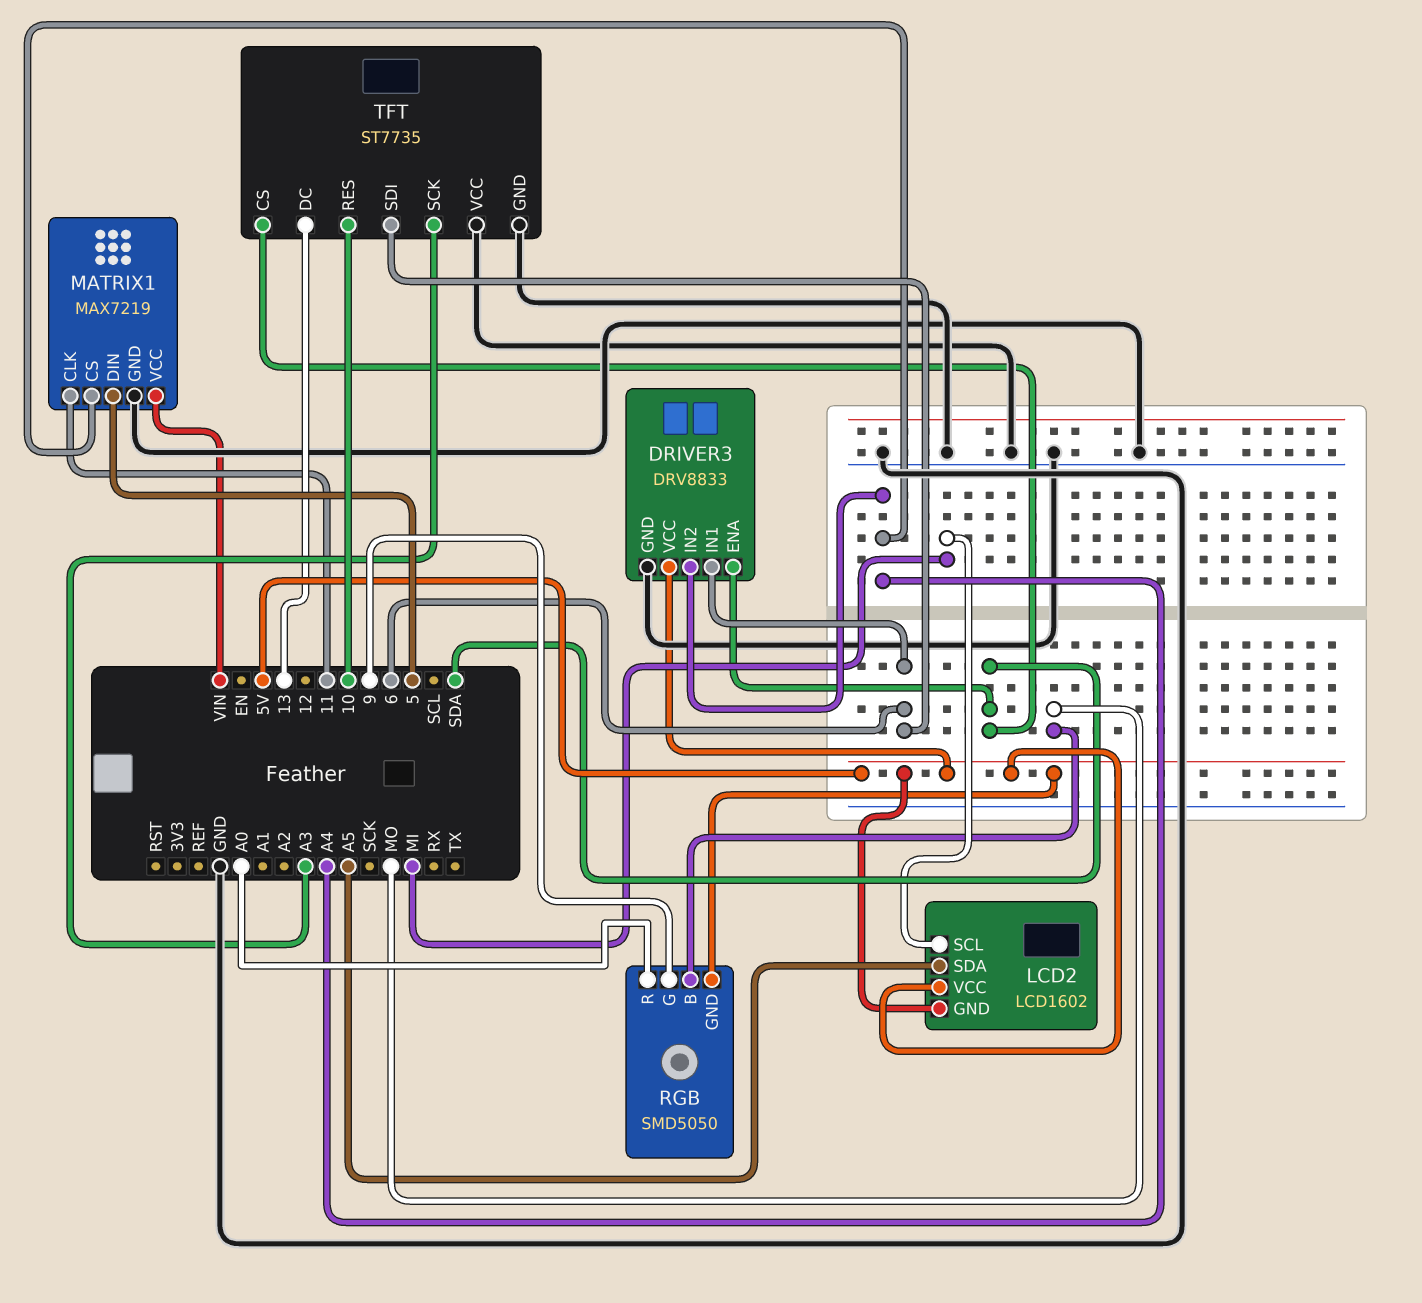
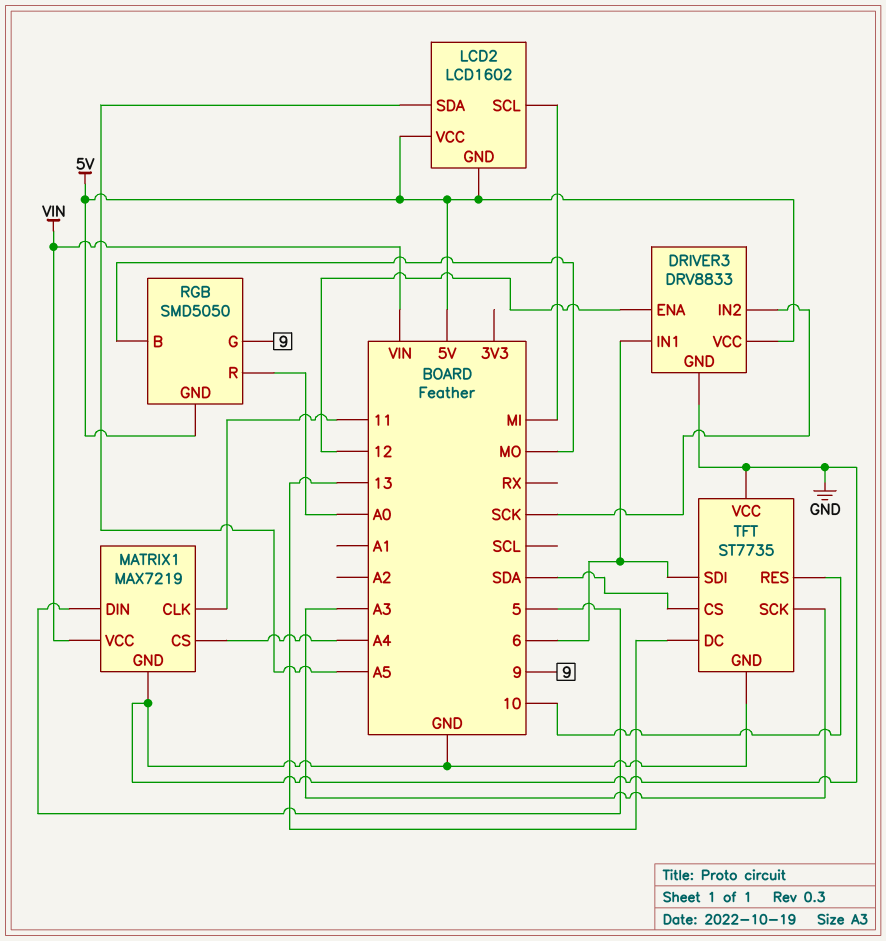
DRIVER3 pin ENA: SDA -> 12
DRIVER3 pin IN2: A4 -> SCK

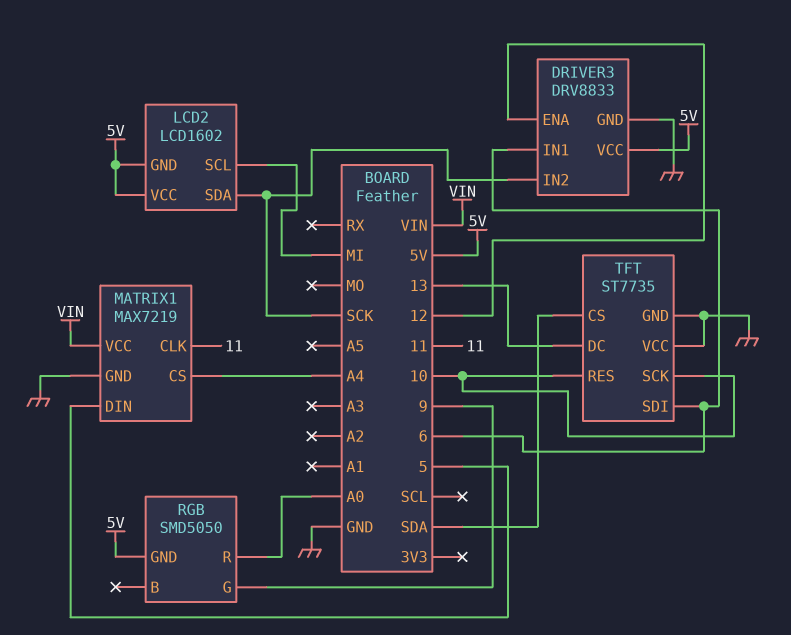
LCD2 pin SDA: A5 -> SCK
RGB pin B: MO -> none
TFT pin SCK: A3 -> 10

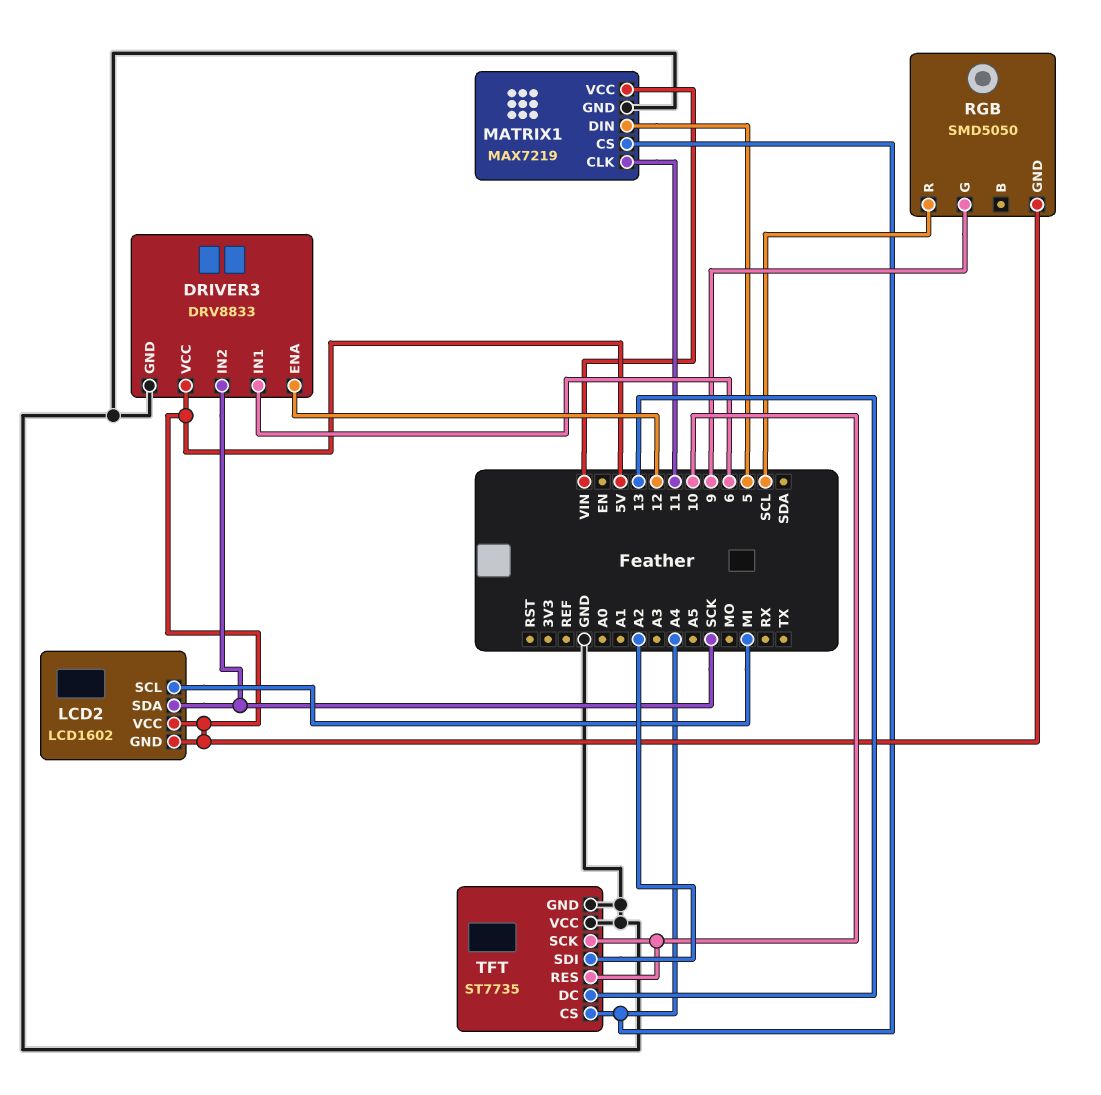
RGB pin R: A0 -> SCL
TFT pin CS: SDA -> A4
TFT pin SDI: 6 -> A2

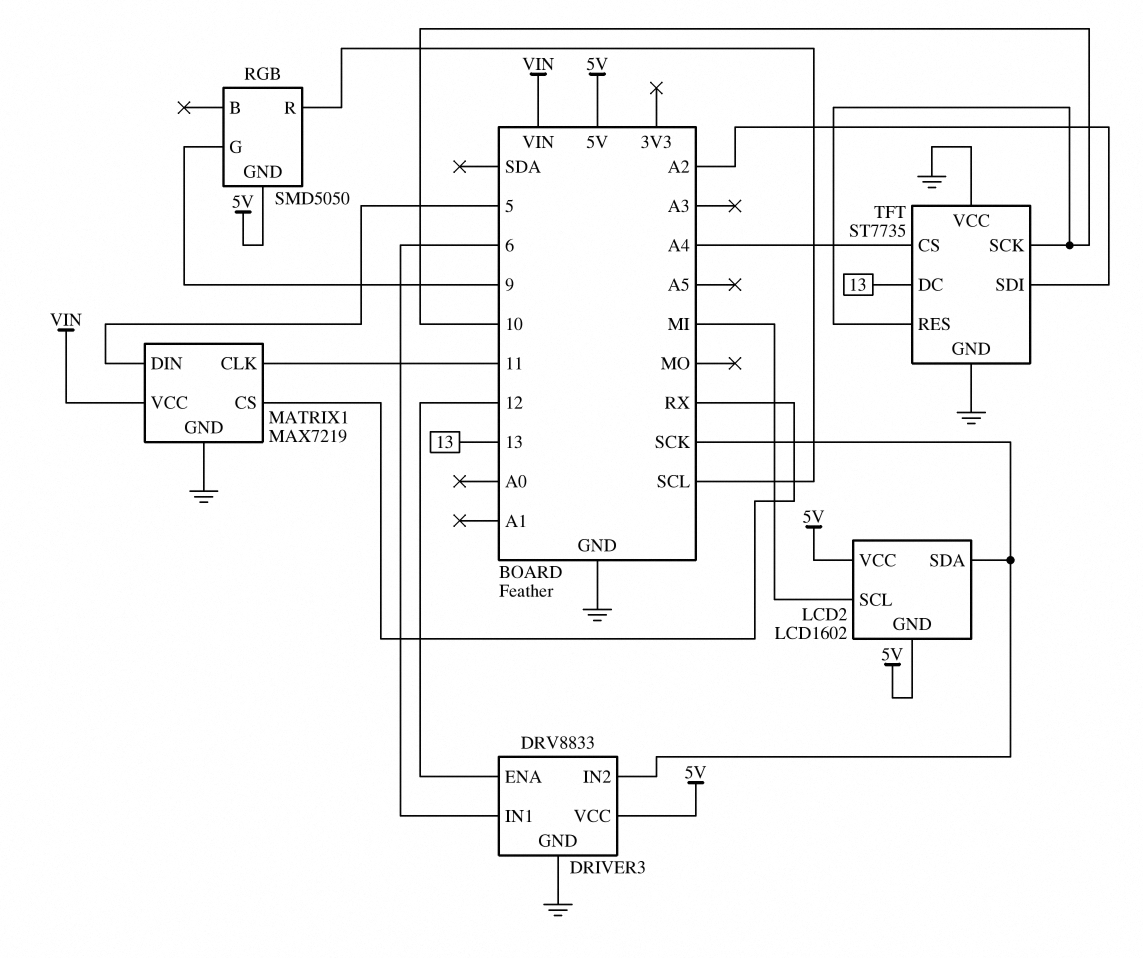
MATRIX1 pin CS: A4 -> RX

